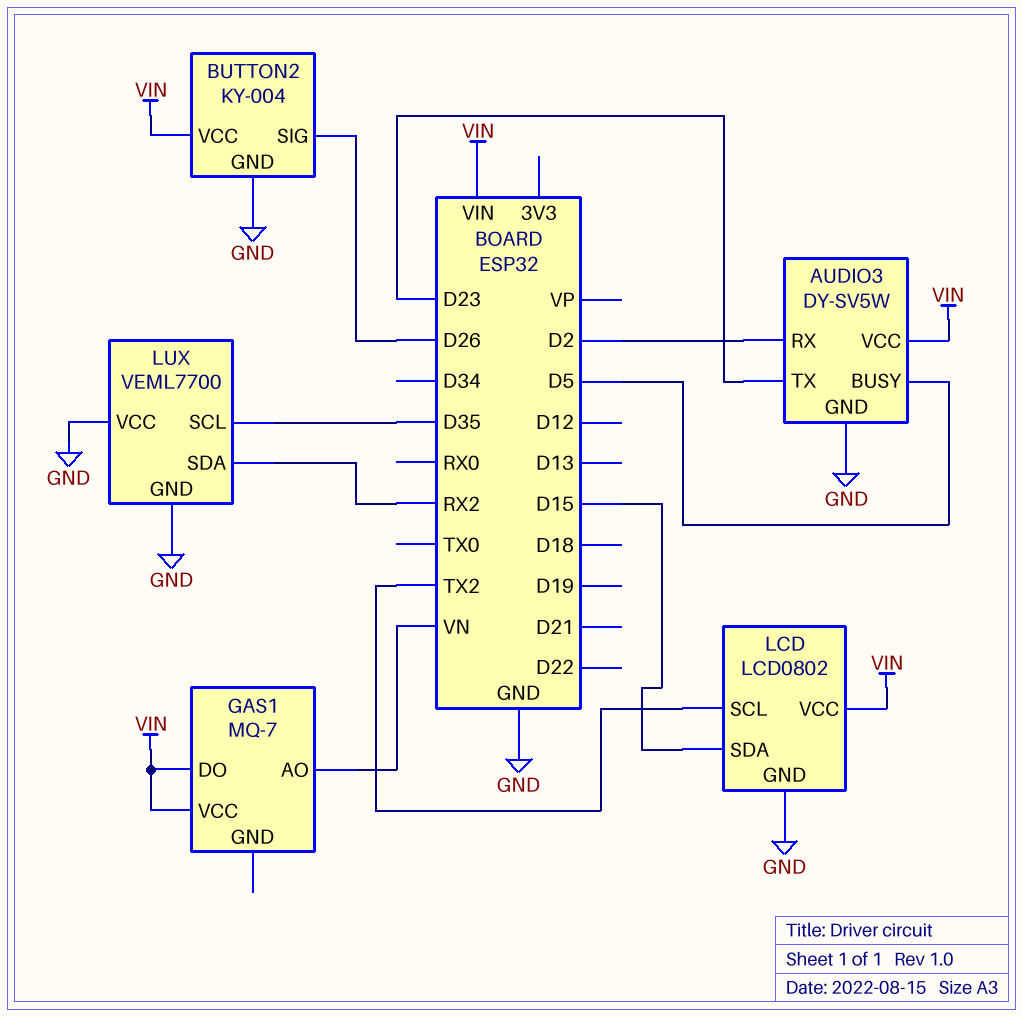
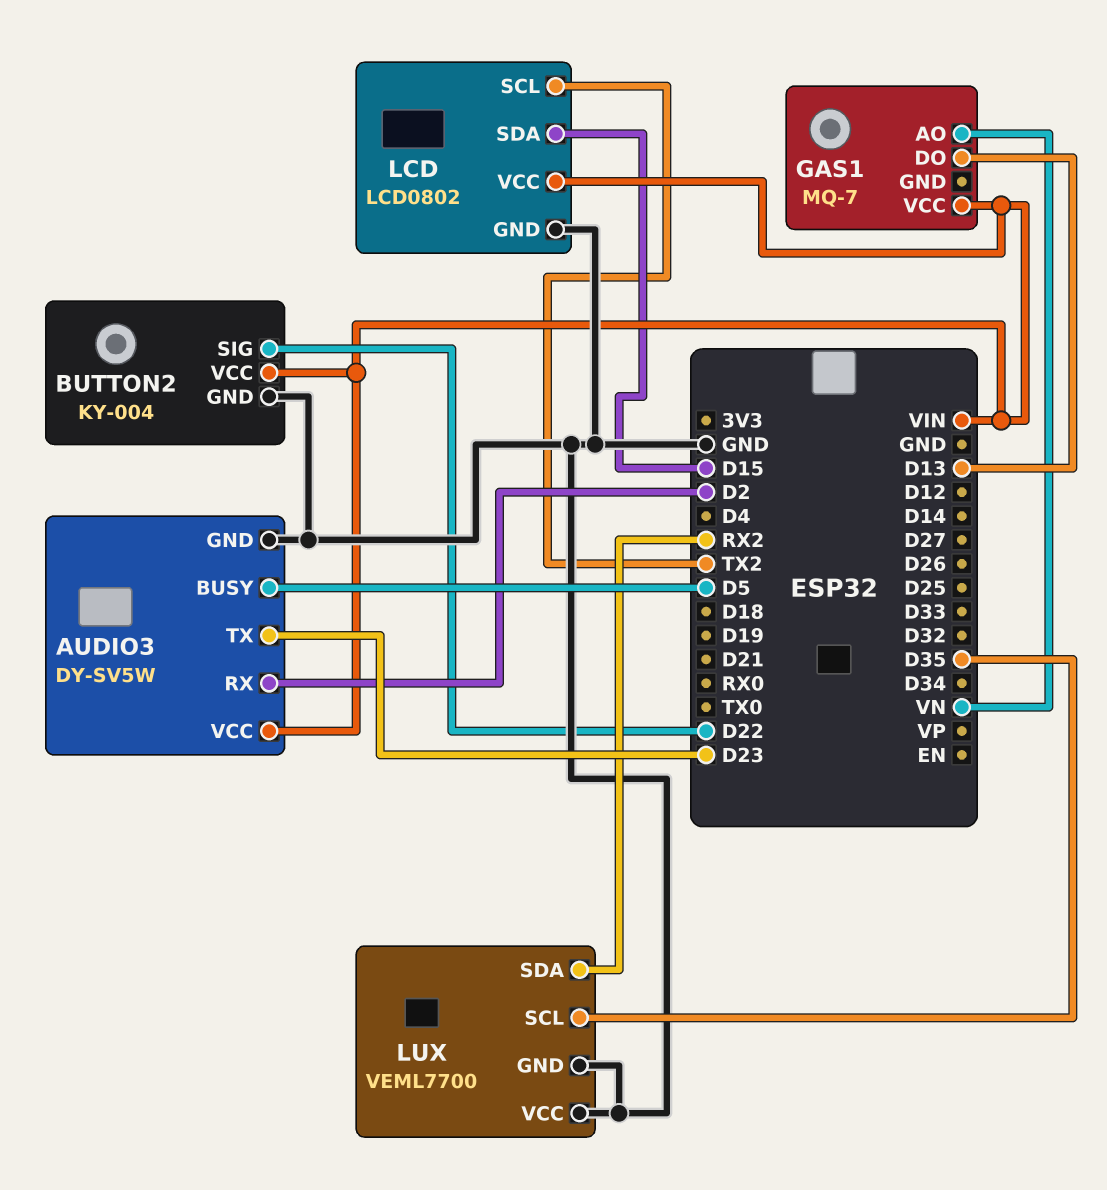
BUTTON2 pin SIG: D26 -> D22
GAS1 pin DO: VIN -> D13

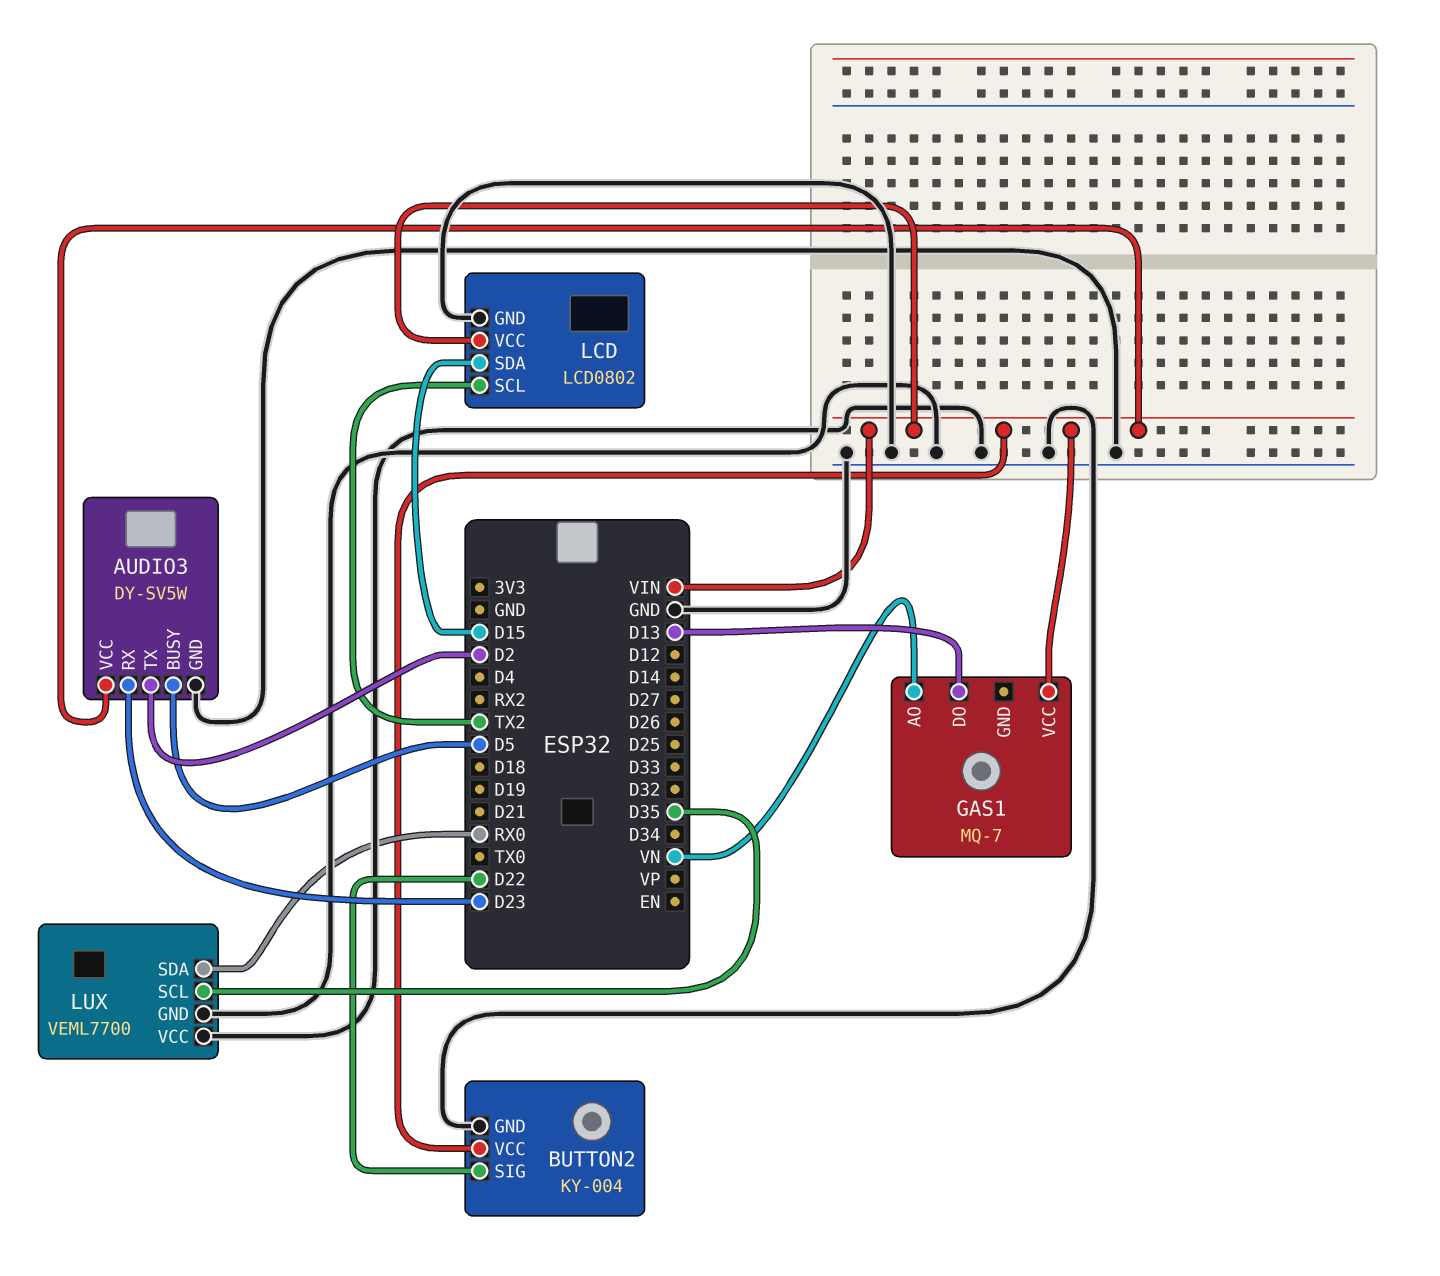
AUDIO3 pin RX: D2 -> D23
AUDIO3 pin TX: D23 -> D2
LUX pin SDA: RX2 -> RX0

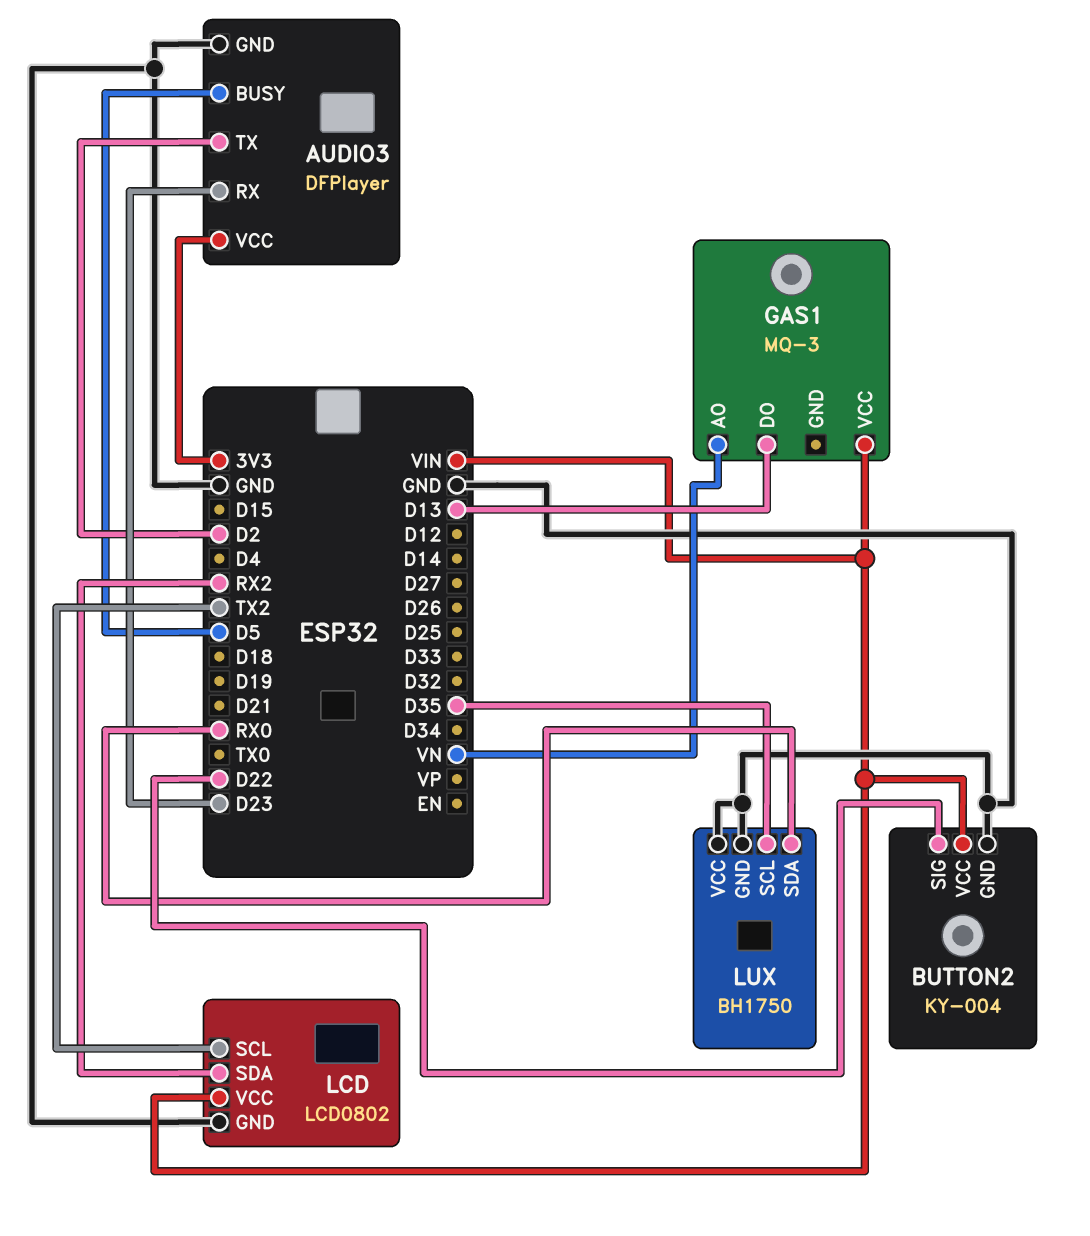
AUDIO3: DY-SV5W -> DFPlayer
AUDIO3 pin VCC: VIN -> 3V3
GAS1: MQ-7 -> MQ-3
LCD pin SDA: D15 -> RX2
LUX: VEML7700 -> BH1750

